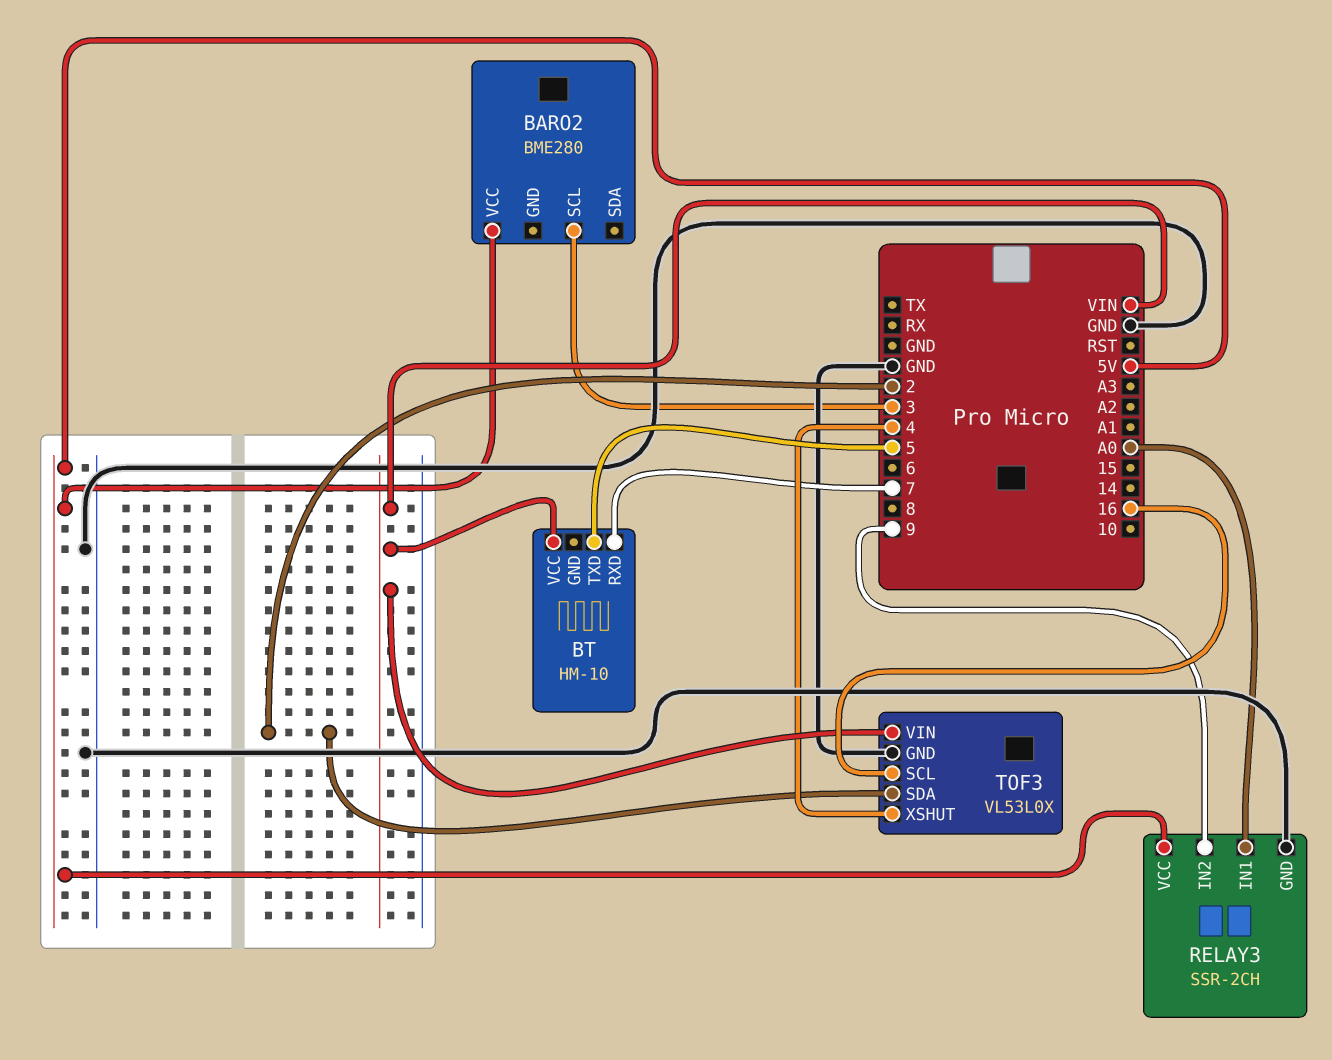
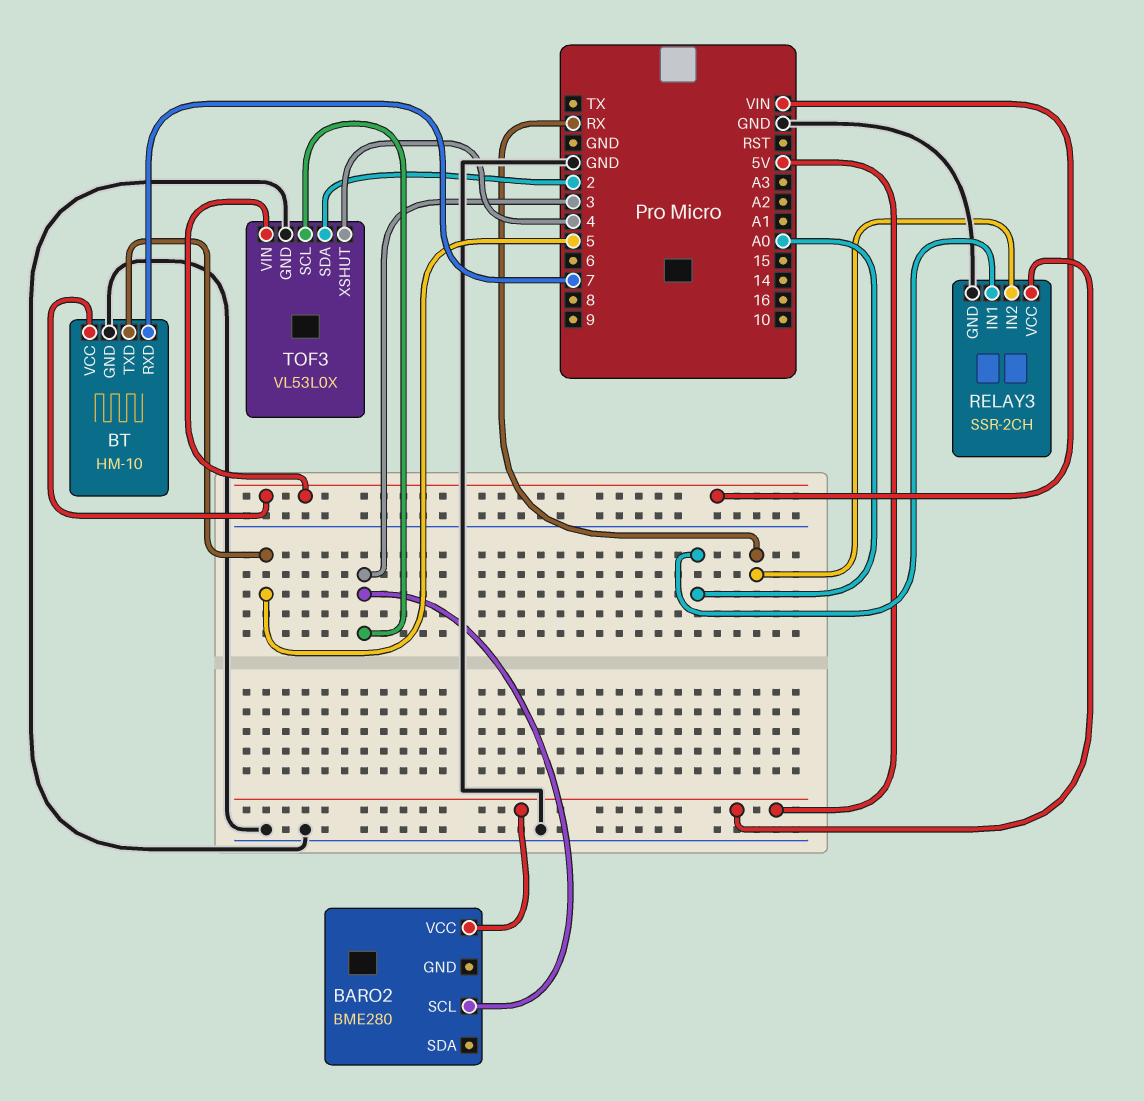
BT pin GND: none -> GND
RELAY3 pin IN2: 9 -> RX
TOF3 pin SCL: 16 -> 3

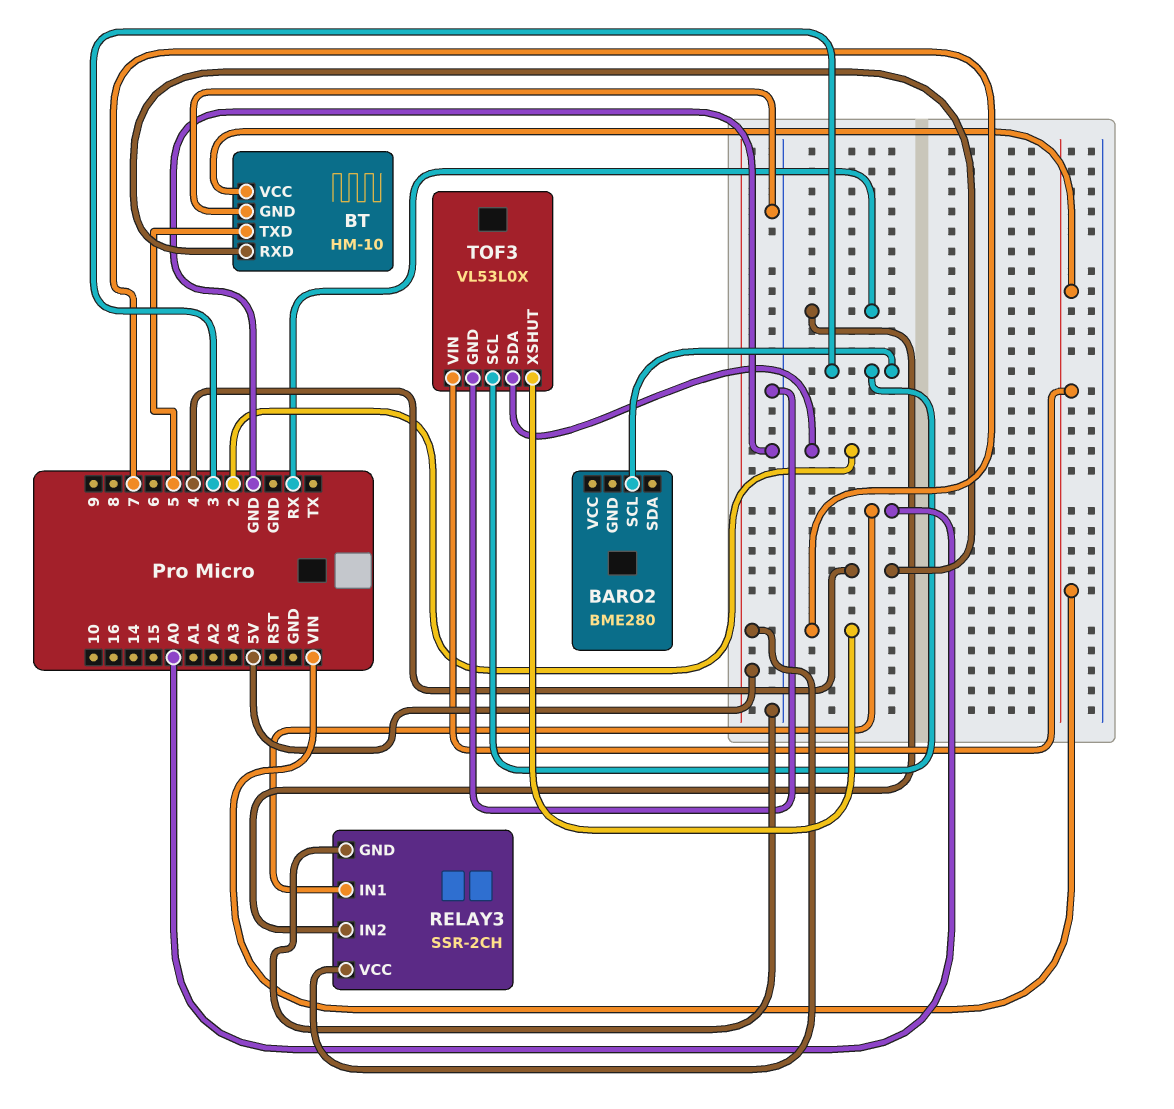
BARO2 pin VCC: 5V -> none
BT pin RXD: 7 -> 4
TOF3 pin XSHUT: 4 -> 7

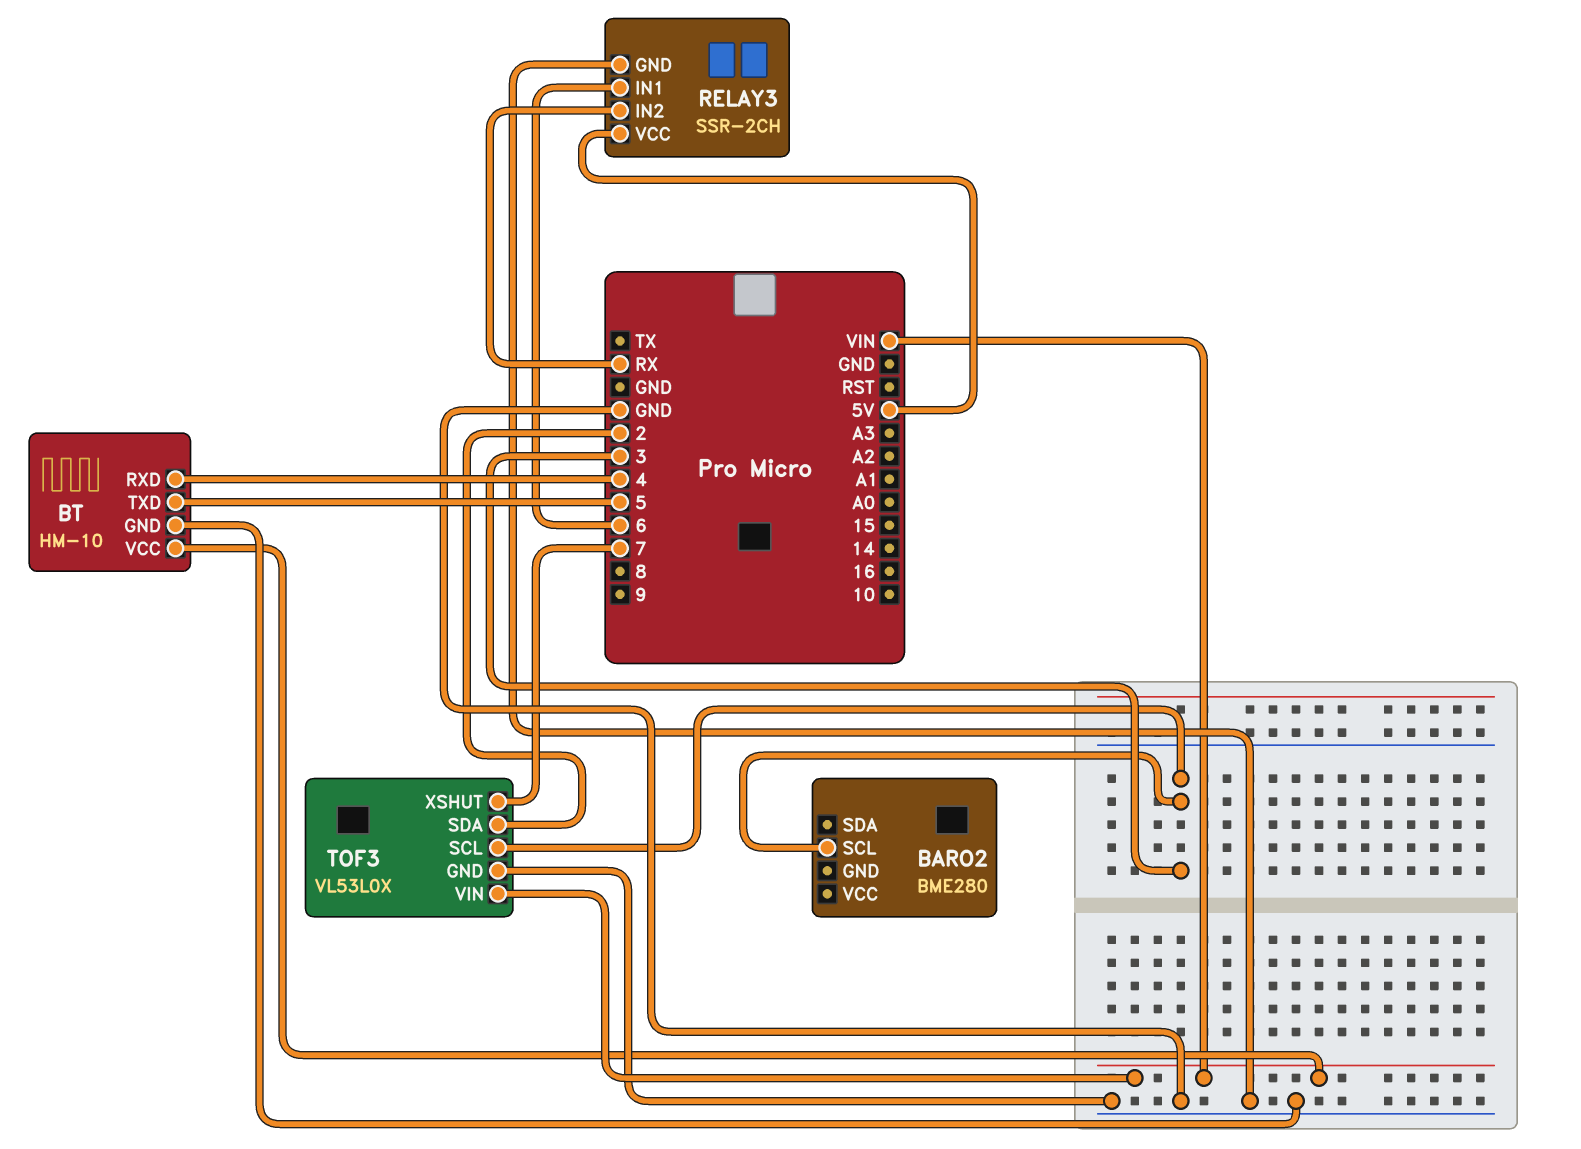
RELAY3 pin IN1: A0 -> 6

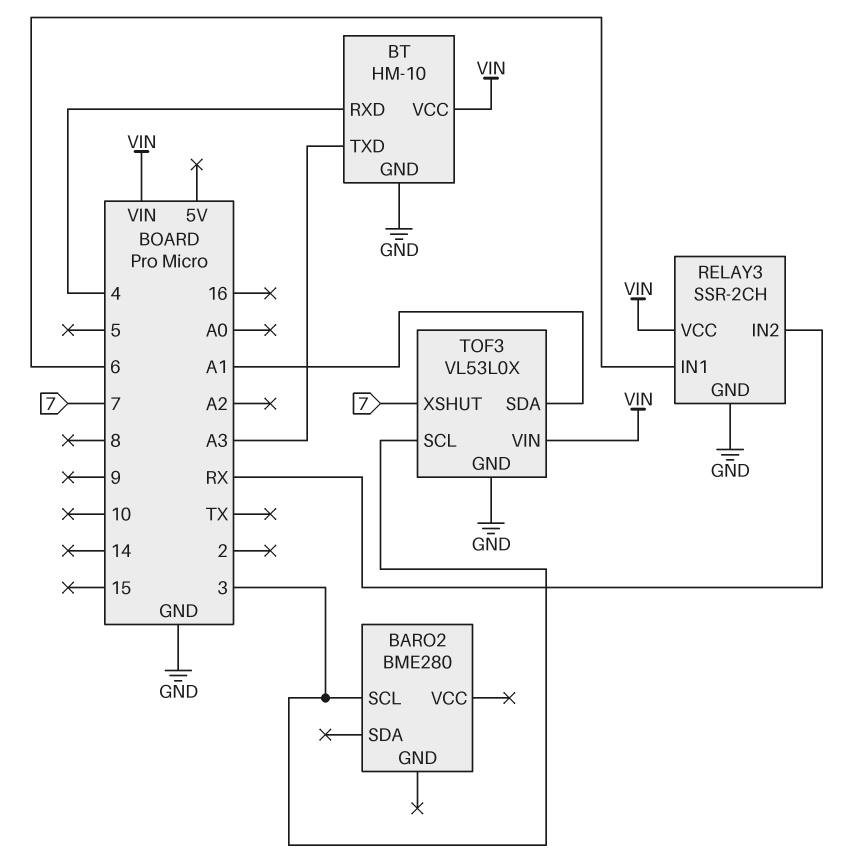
BT pin TXD: 5 -> A3
RELAY3 pin VCC: 5V -> VIN
TOF3 pin SDA: 2 -> A1

